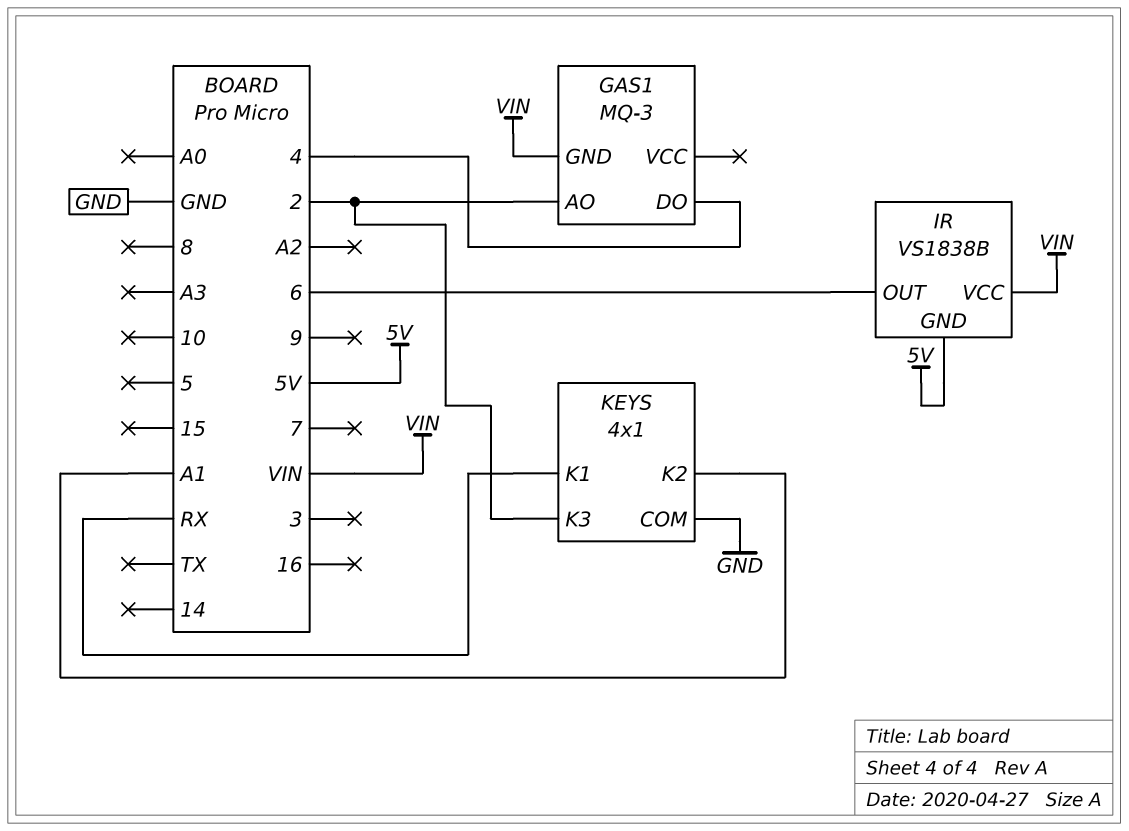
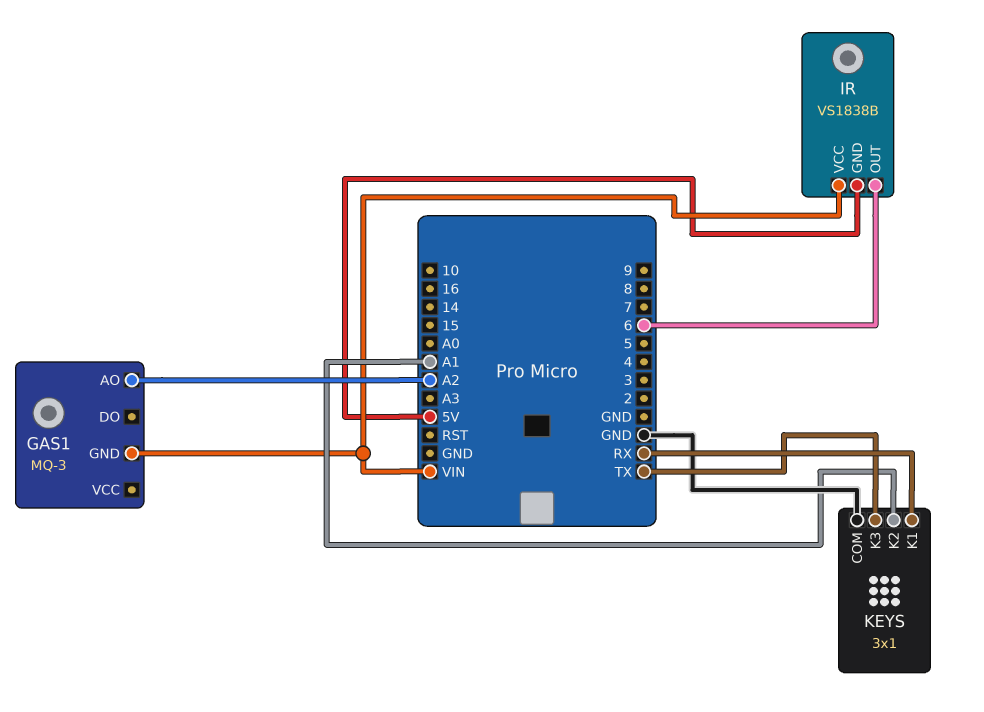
GAS1 pin AO: 2 -> A2
GAS1 pin DO: 4 -> none
KEYS: 4x1 -> 3x1
KEYS pin K3: 2 -> TX

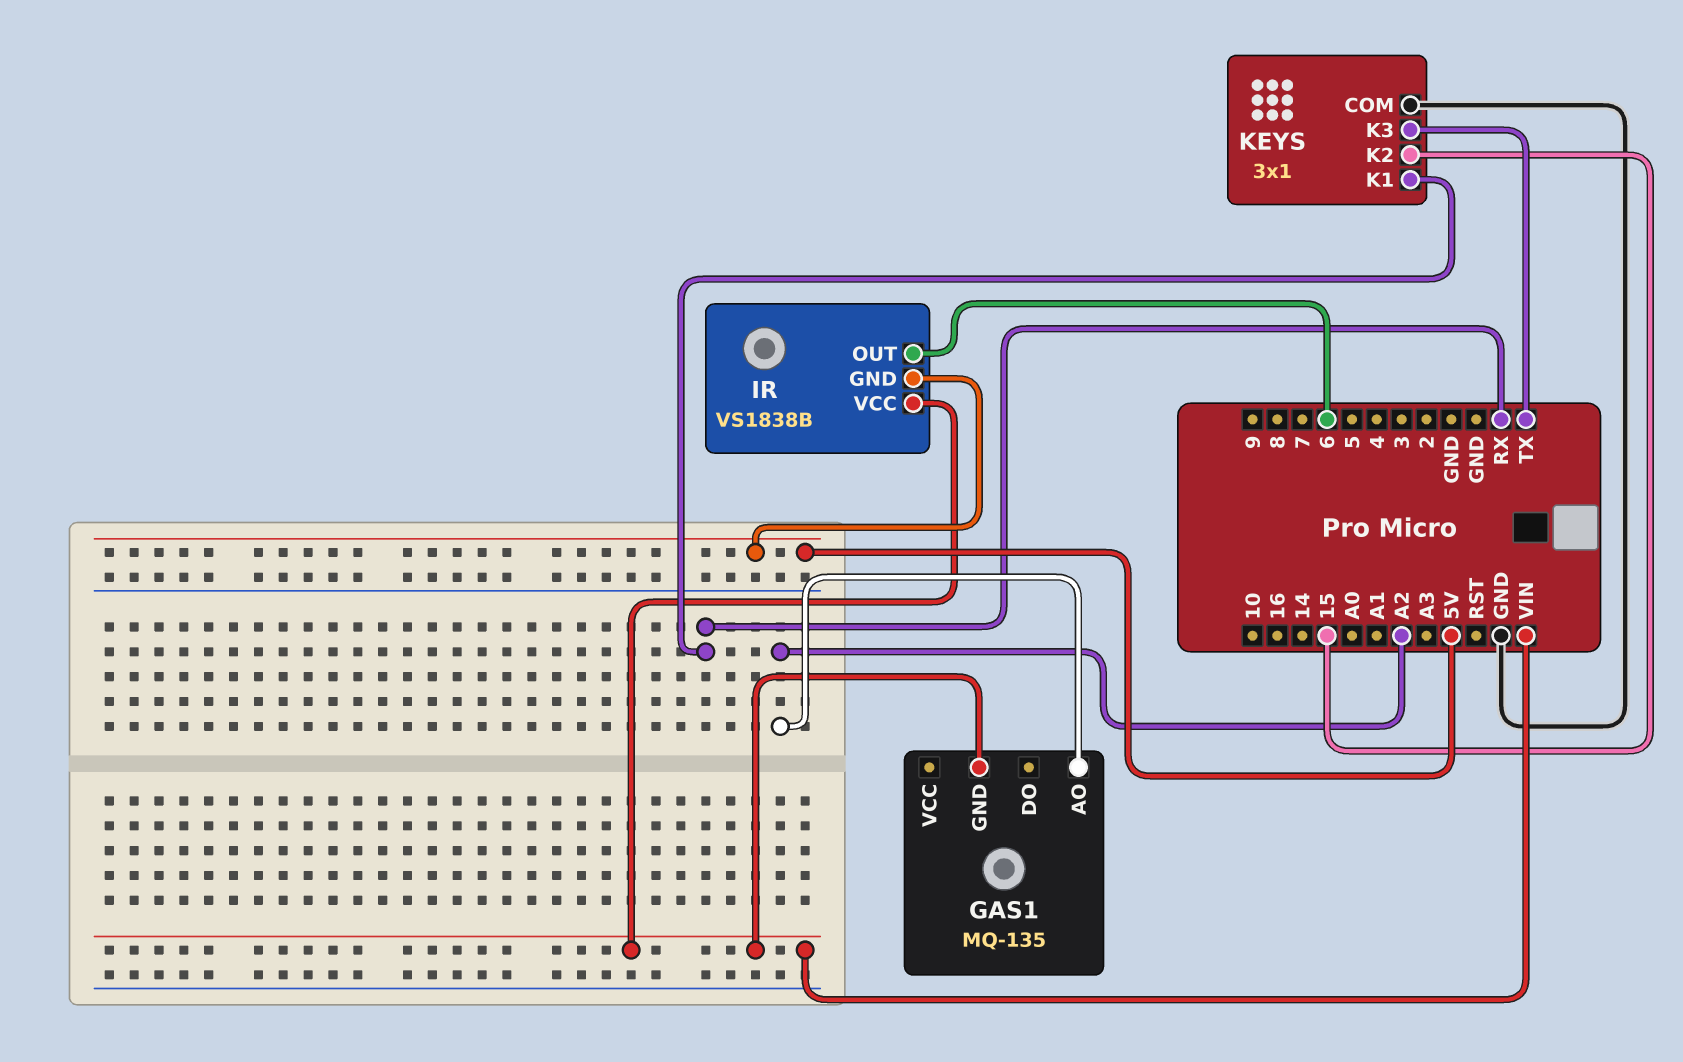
GAS1: MQ-3 -> MQ-135
KEYS pin K2: A1 -> 15

